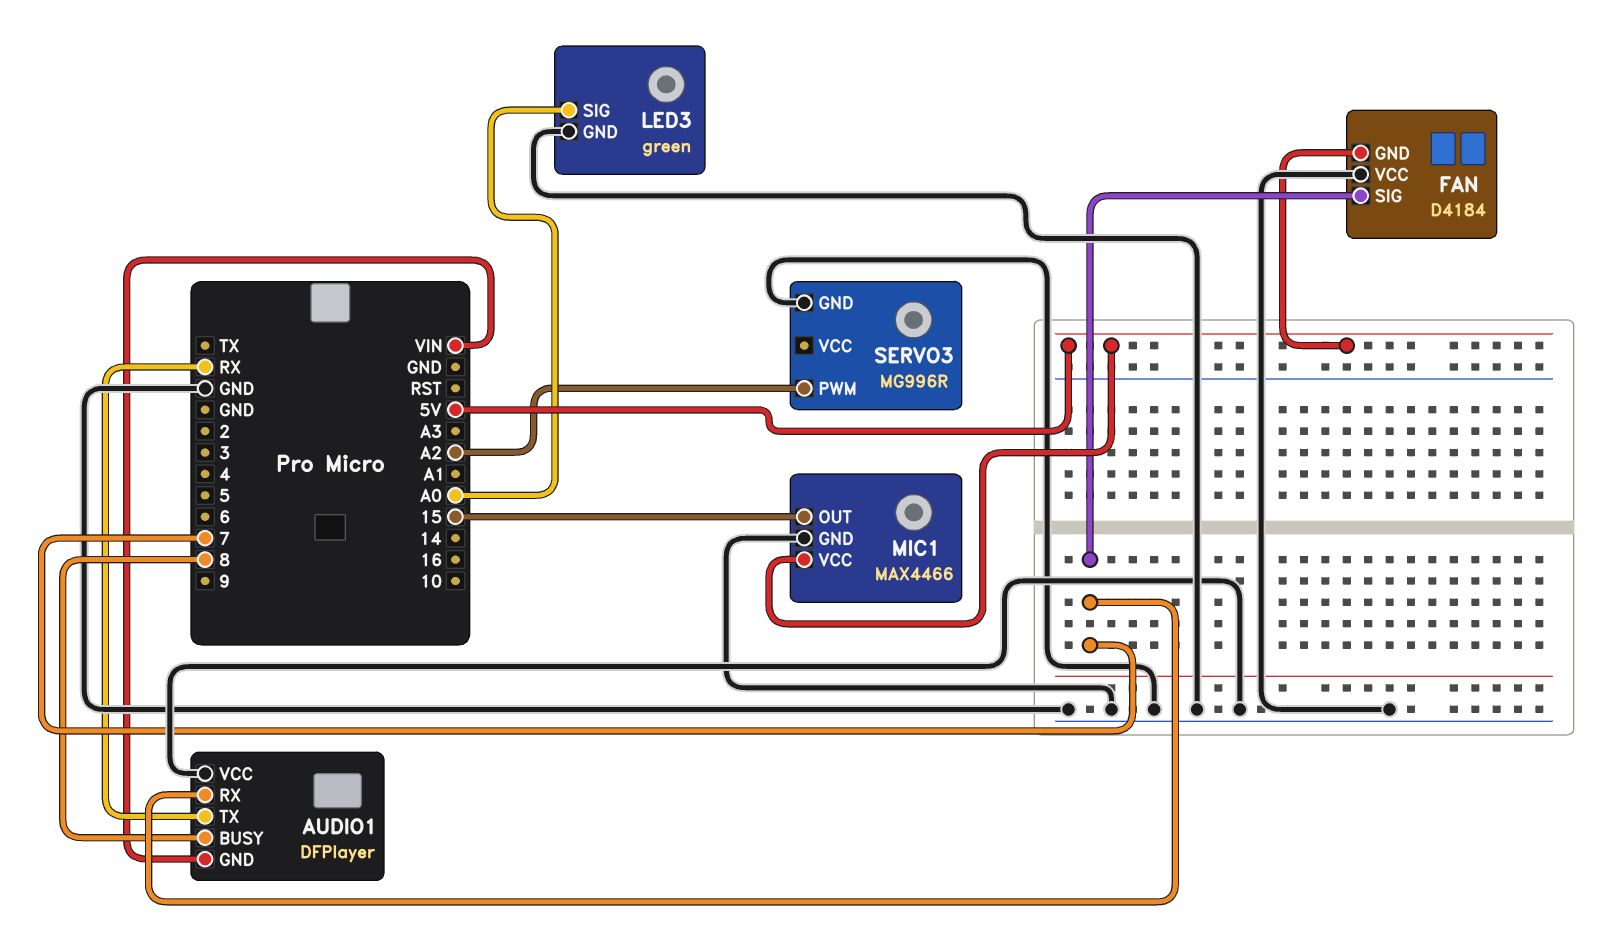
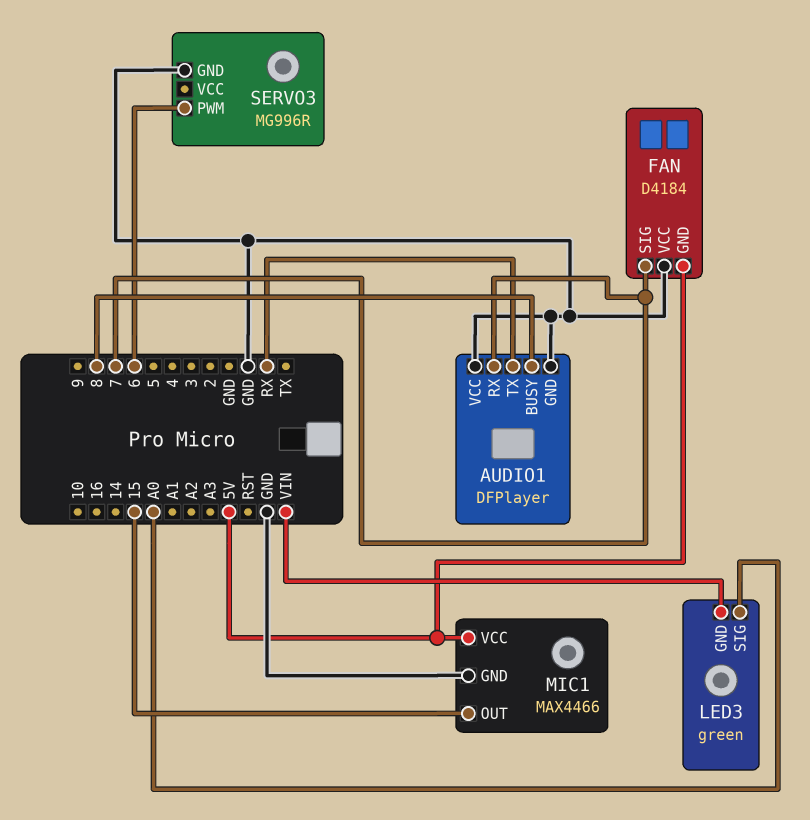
AUDIO1 pin GND: VIN -> GND
LED3 pin GND: GND -> VIN
SERVO3 pin PWM: A2 -> 6

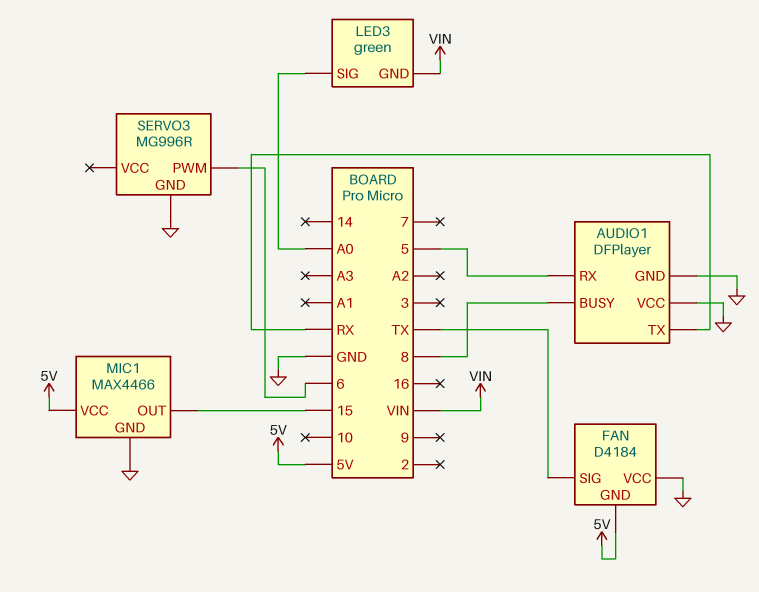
AUDIO1 pin RX: 7 -> 5
FAN pin SIG: 7 -> TX

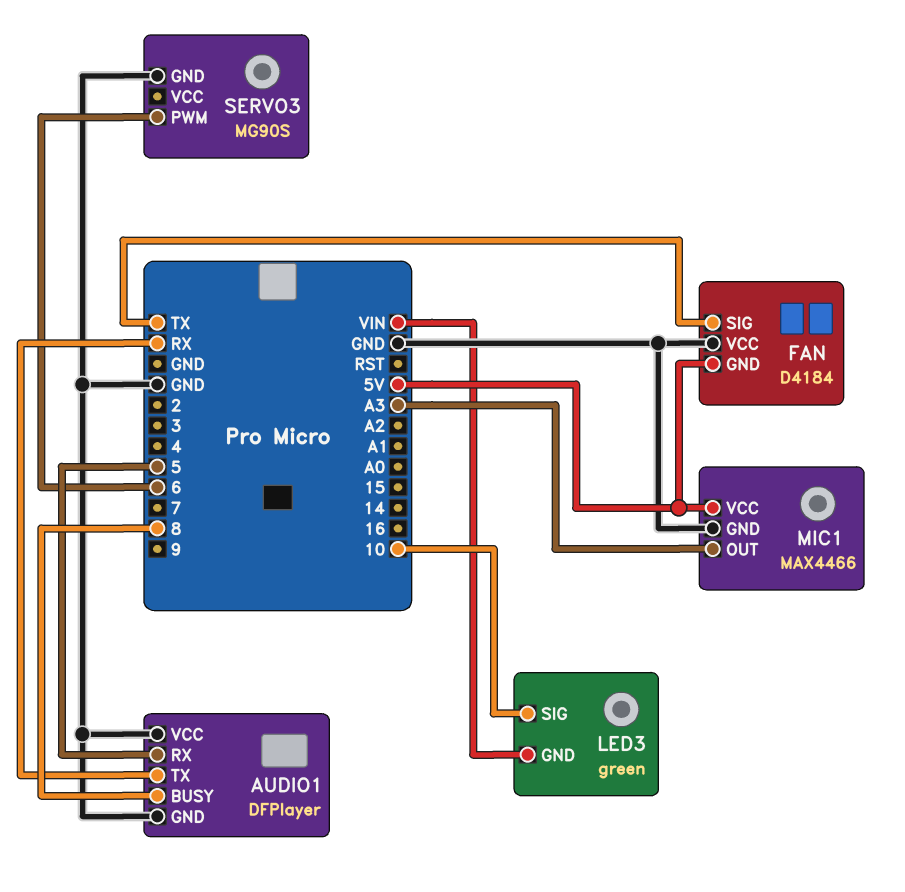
LED3 pin SIG: A0 -> 10
MIC1 pin OUT: 15 -> A3
SERVO3: MG996R -> MG90S

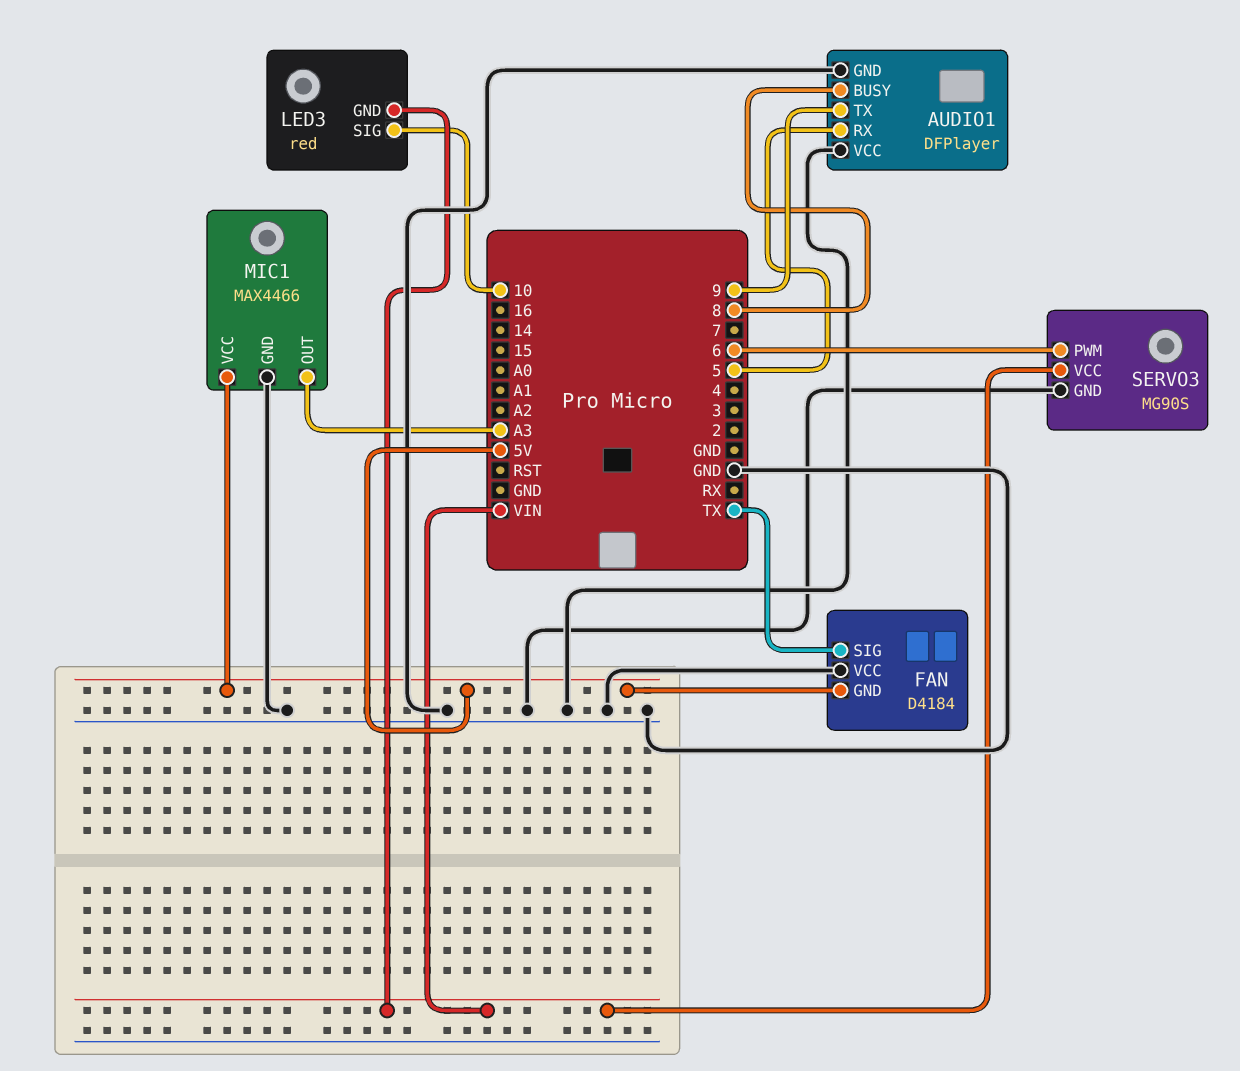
AUDIO1 pin TX: RX -> 9
LED3: green -> red
SERVO3 pin VCC: none -> VIN

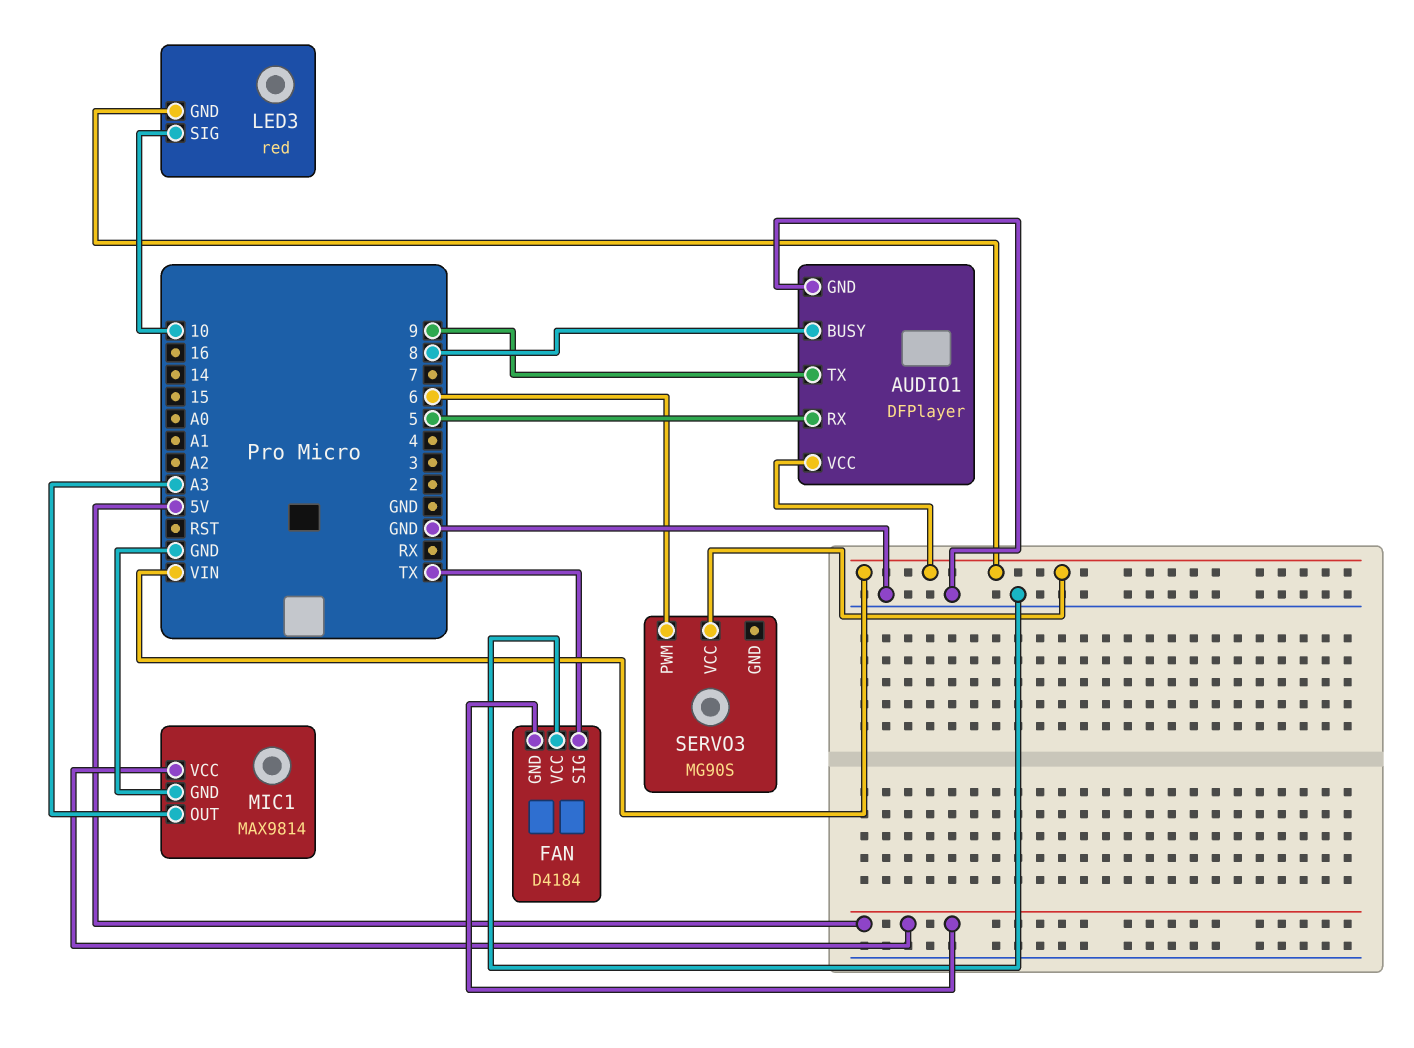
AUDIO1 pin VCC: GND -> VIN
MIC1: MAX4466 -> MAX9814
SERVO3 pin GND: GND -> none

